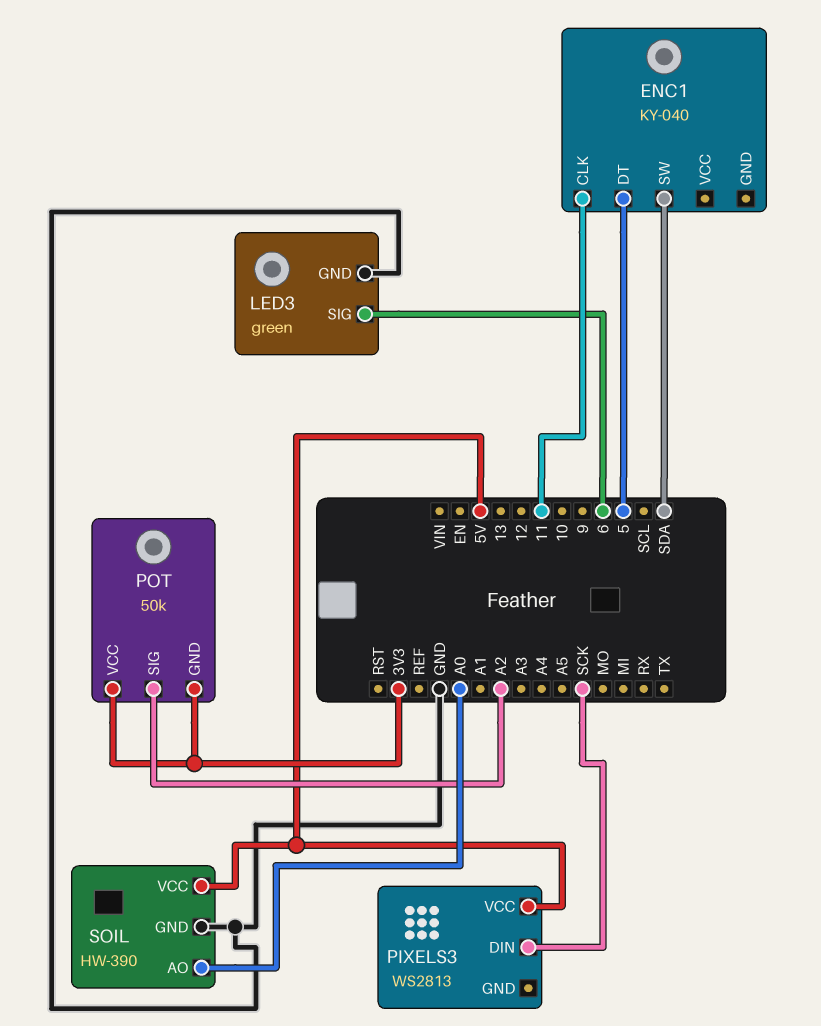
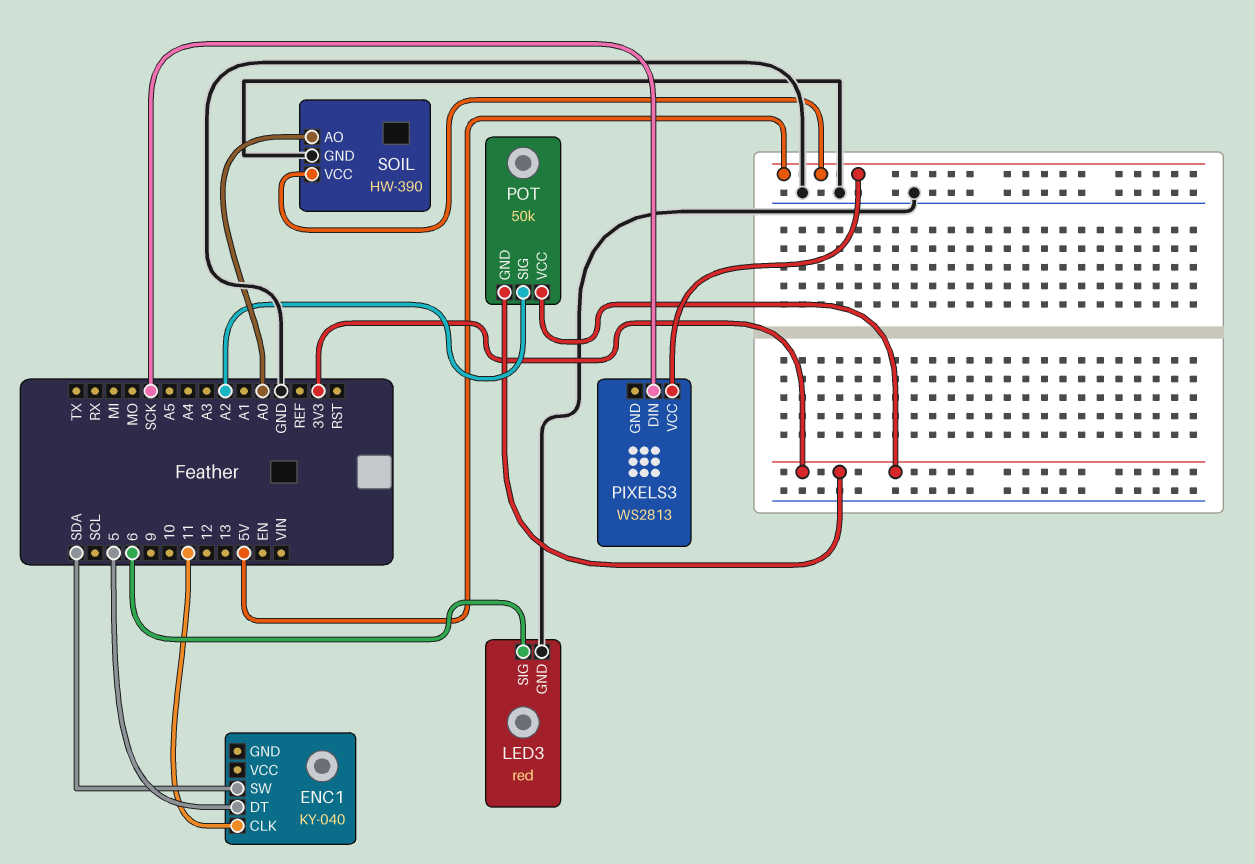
LED3: green -> red

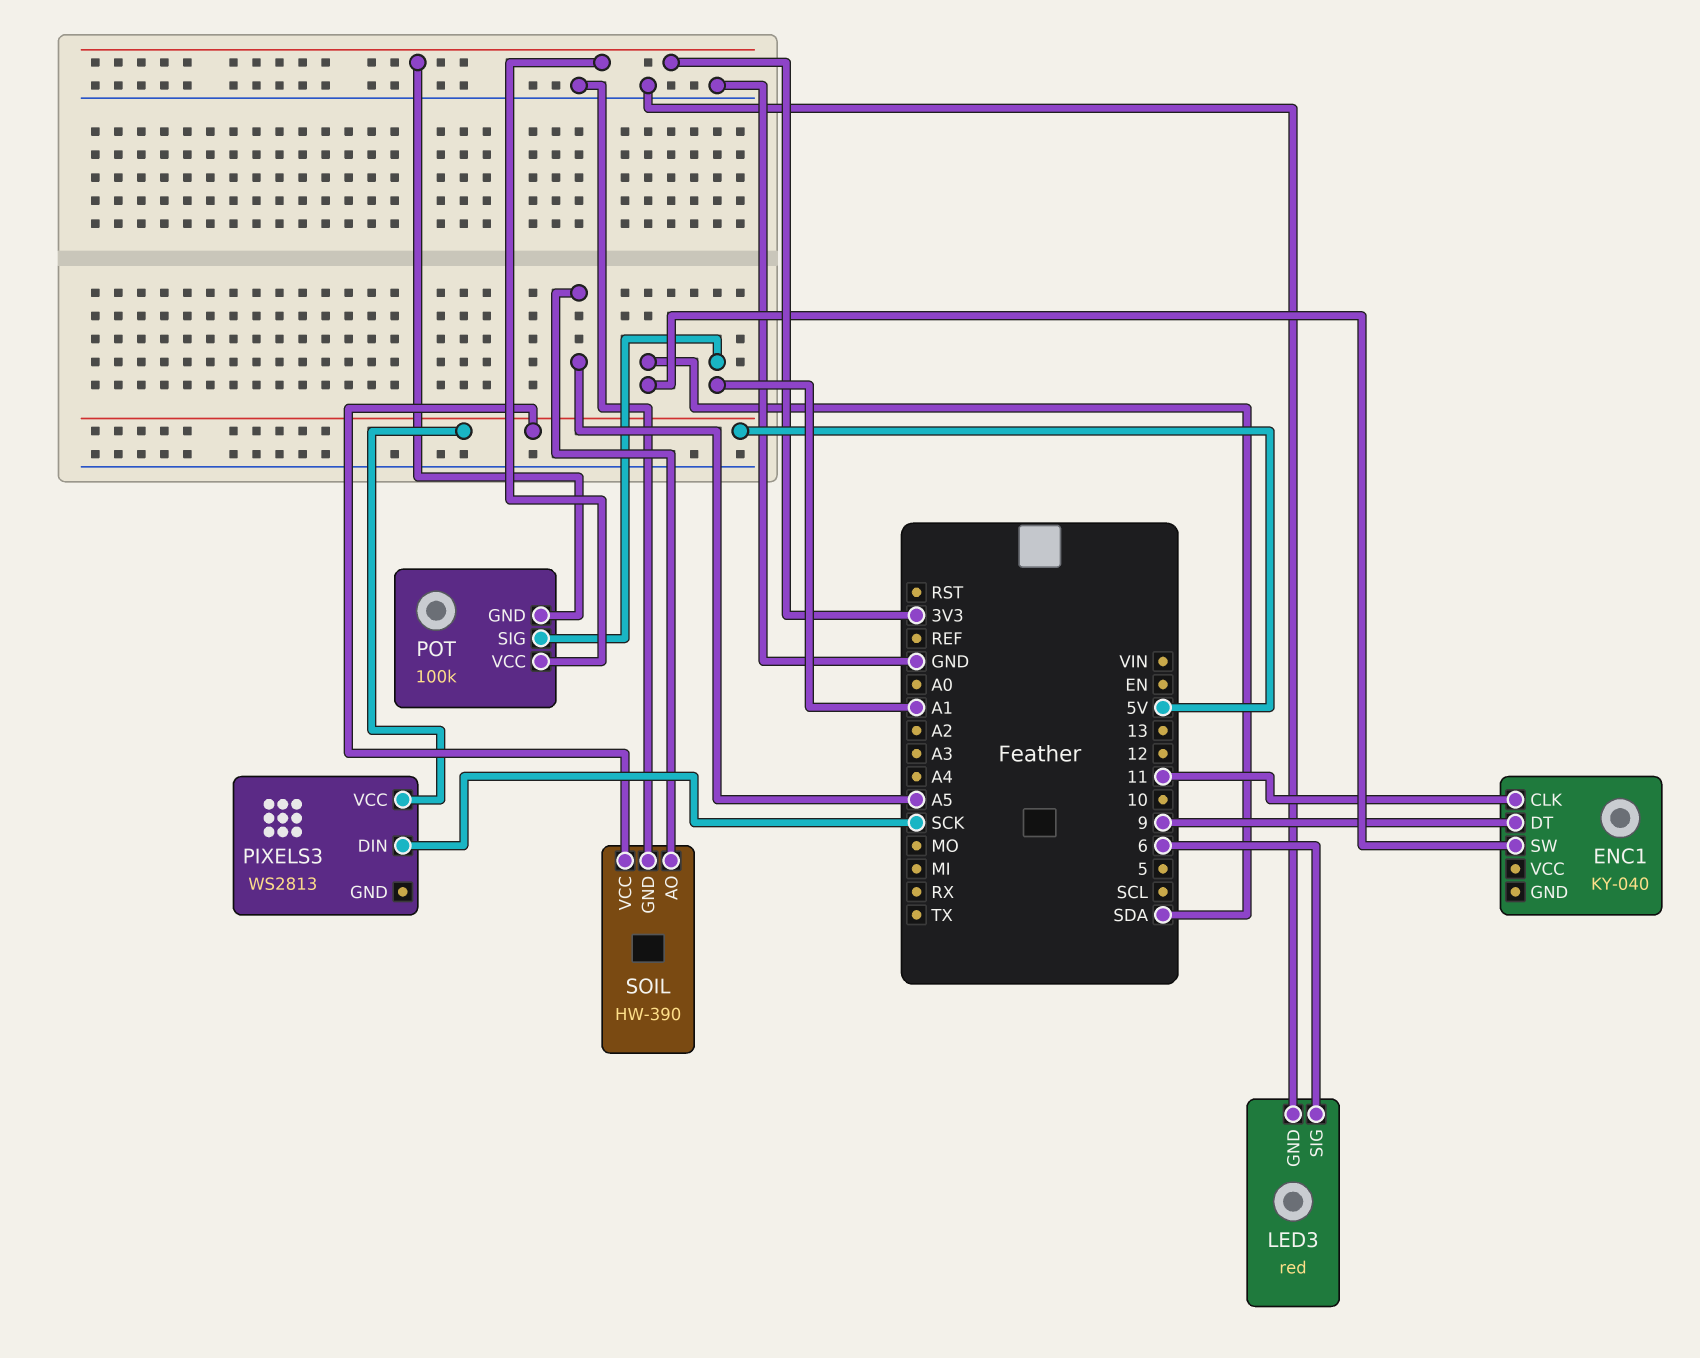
ENC1 pin DT: 5 -> 9
POT: 50k -> 100k
POT pin SIG: A2 -> A1
SOIL pin AO: A0 -> A5

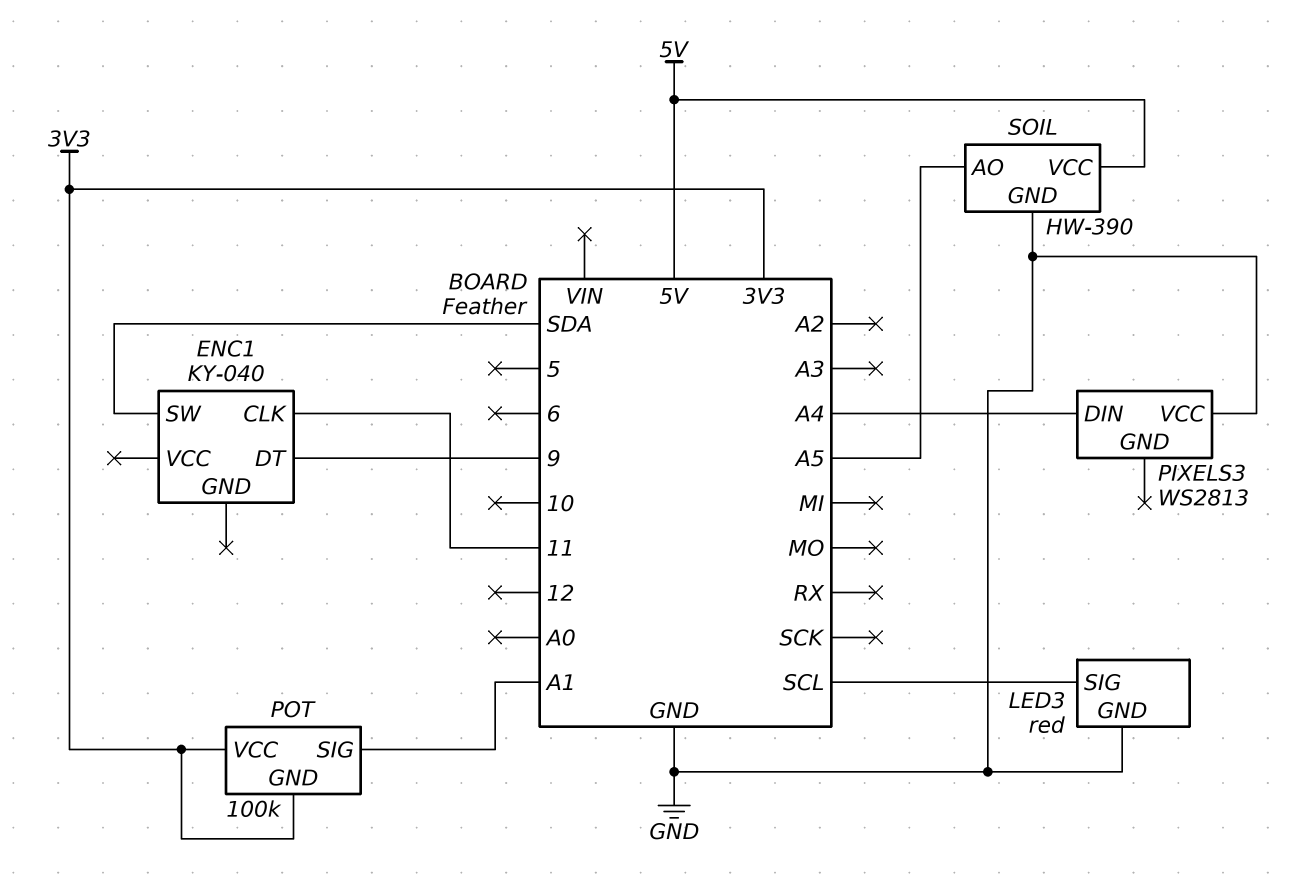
LED3 pin SIG: 6 -> SCL
PIXELS3 pin DIN: SCK -> A4
PIXELS3 pin VCC: 5V -> GND

